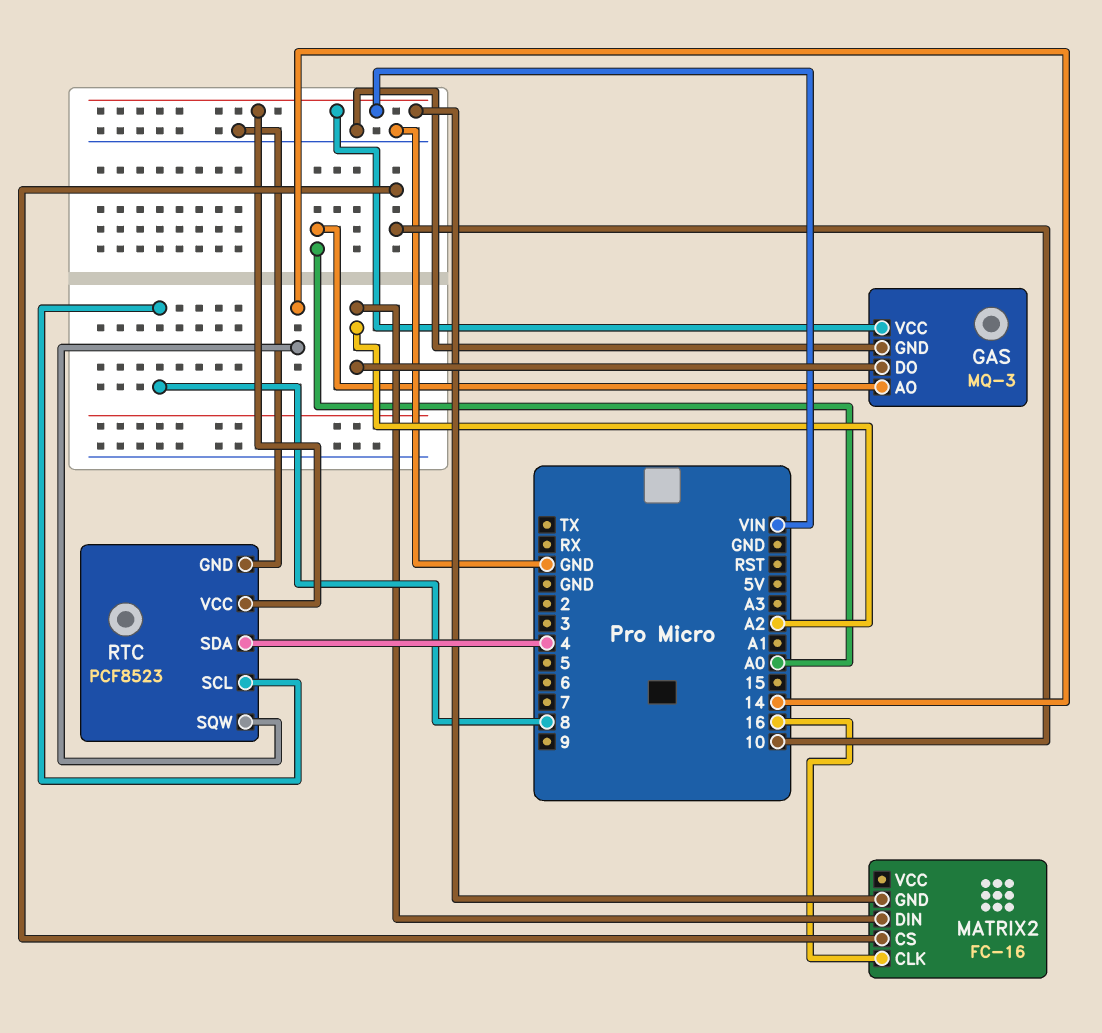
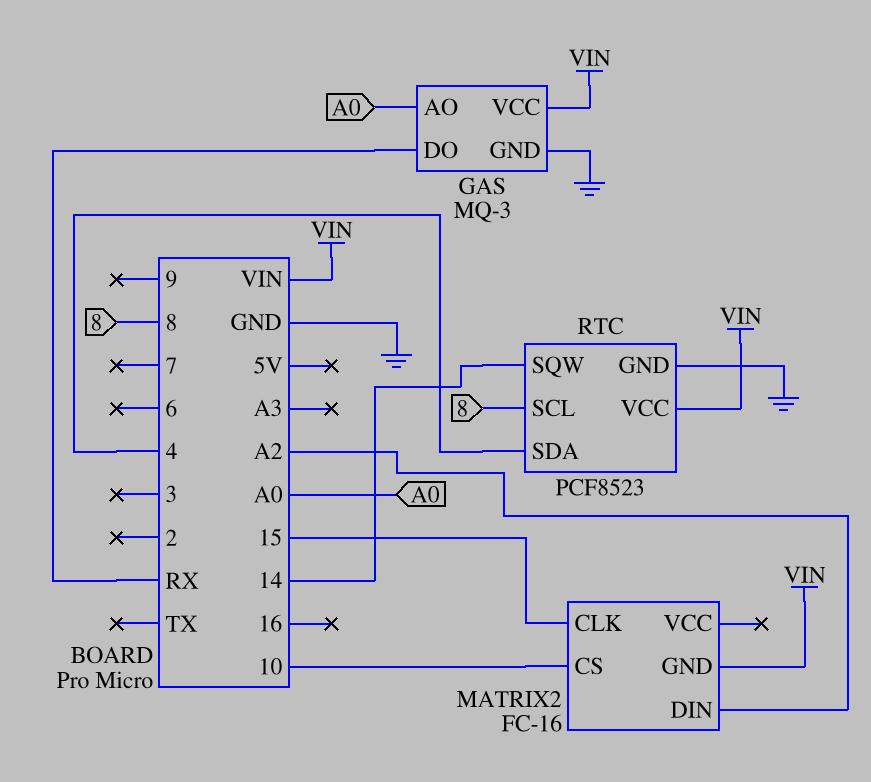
GAS pin DO: A2 -> RX
MATRIX2 pin CLK: 16 -> 15

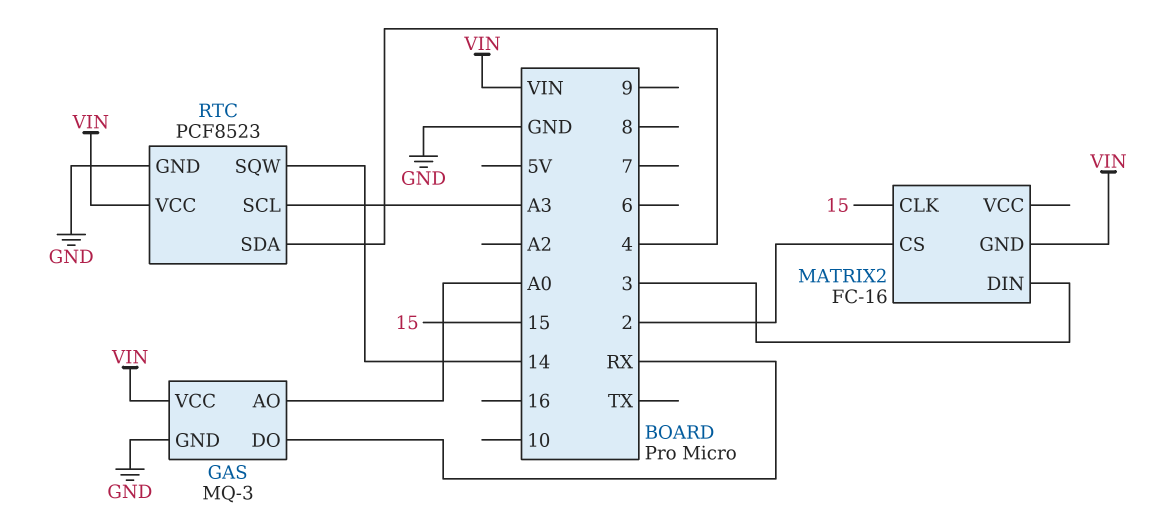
MATRIX2 pin CS: 10 -> 2
MATRIX2 pin DIN: A2 -> 3
RTC pin SCL: 8 -> A3

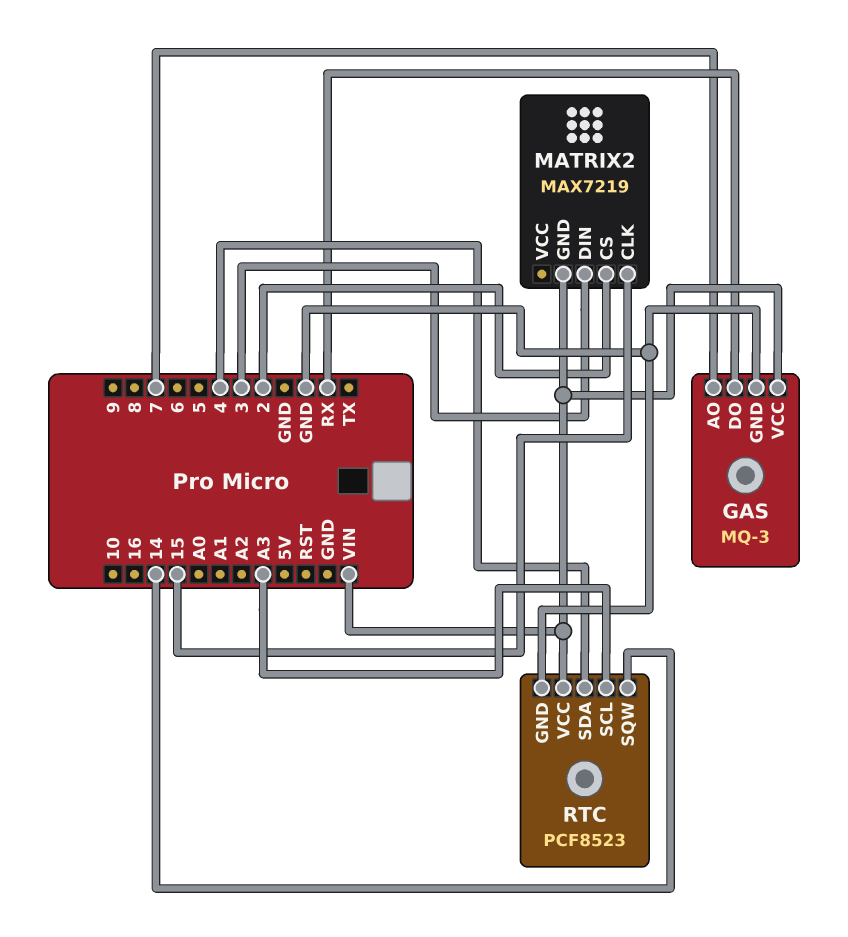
GAS pin AO: A0 -> 7
MATRIX2: FC-16 -> MAX7219

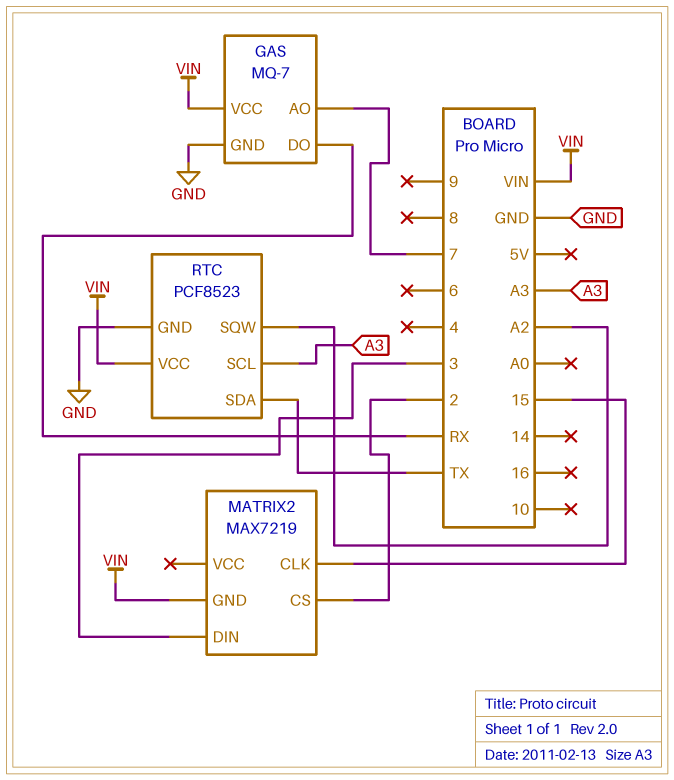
GAS: MQ-3 -> MQ-7
RTC pin SDA: 4 -> TX
RTC pin SQW: 14 -> A2

